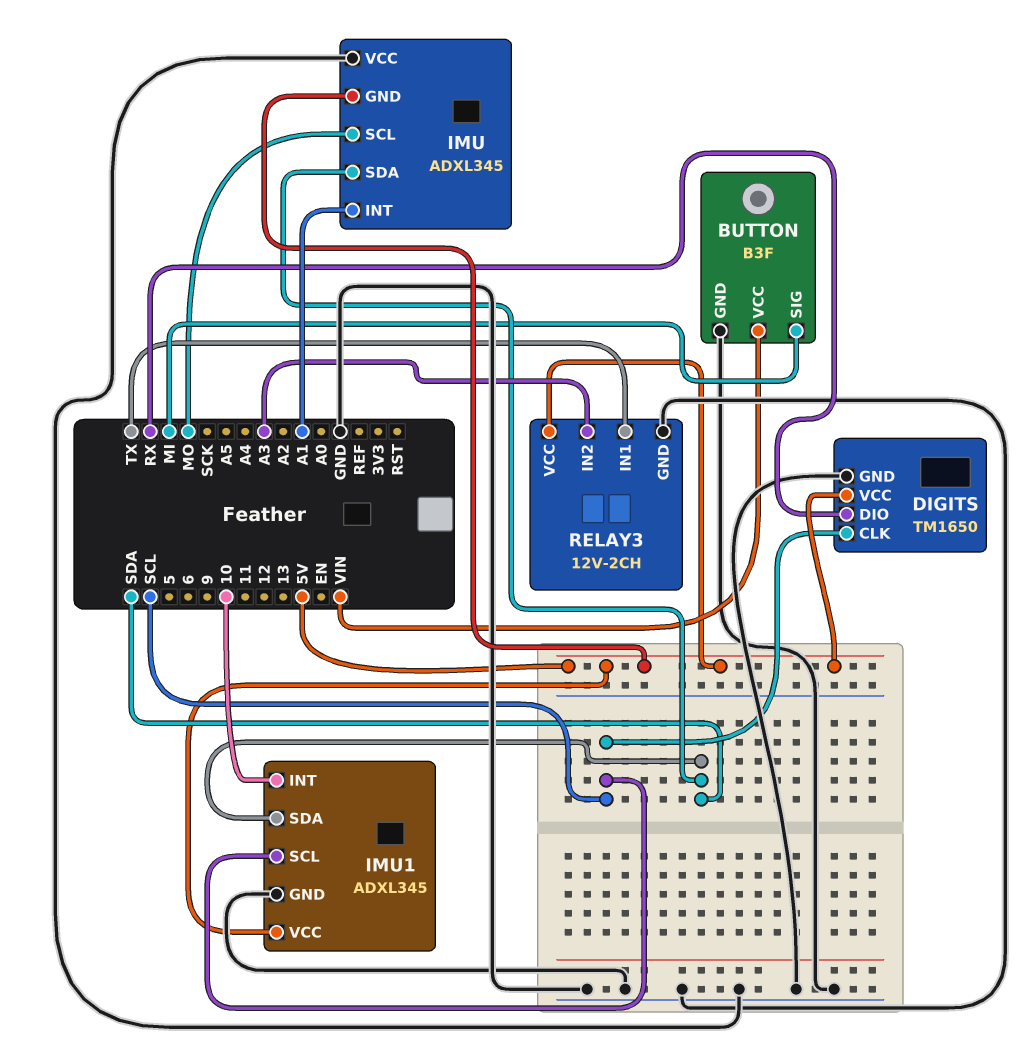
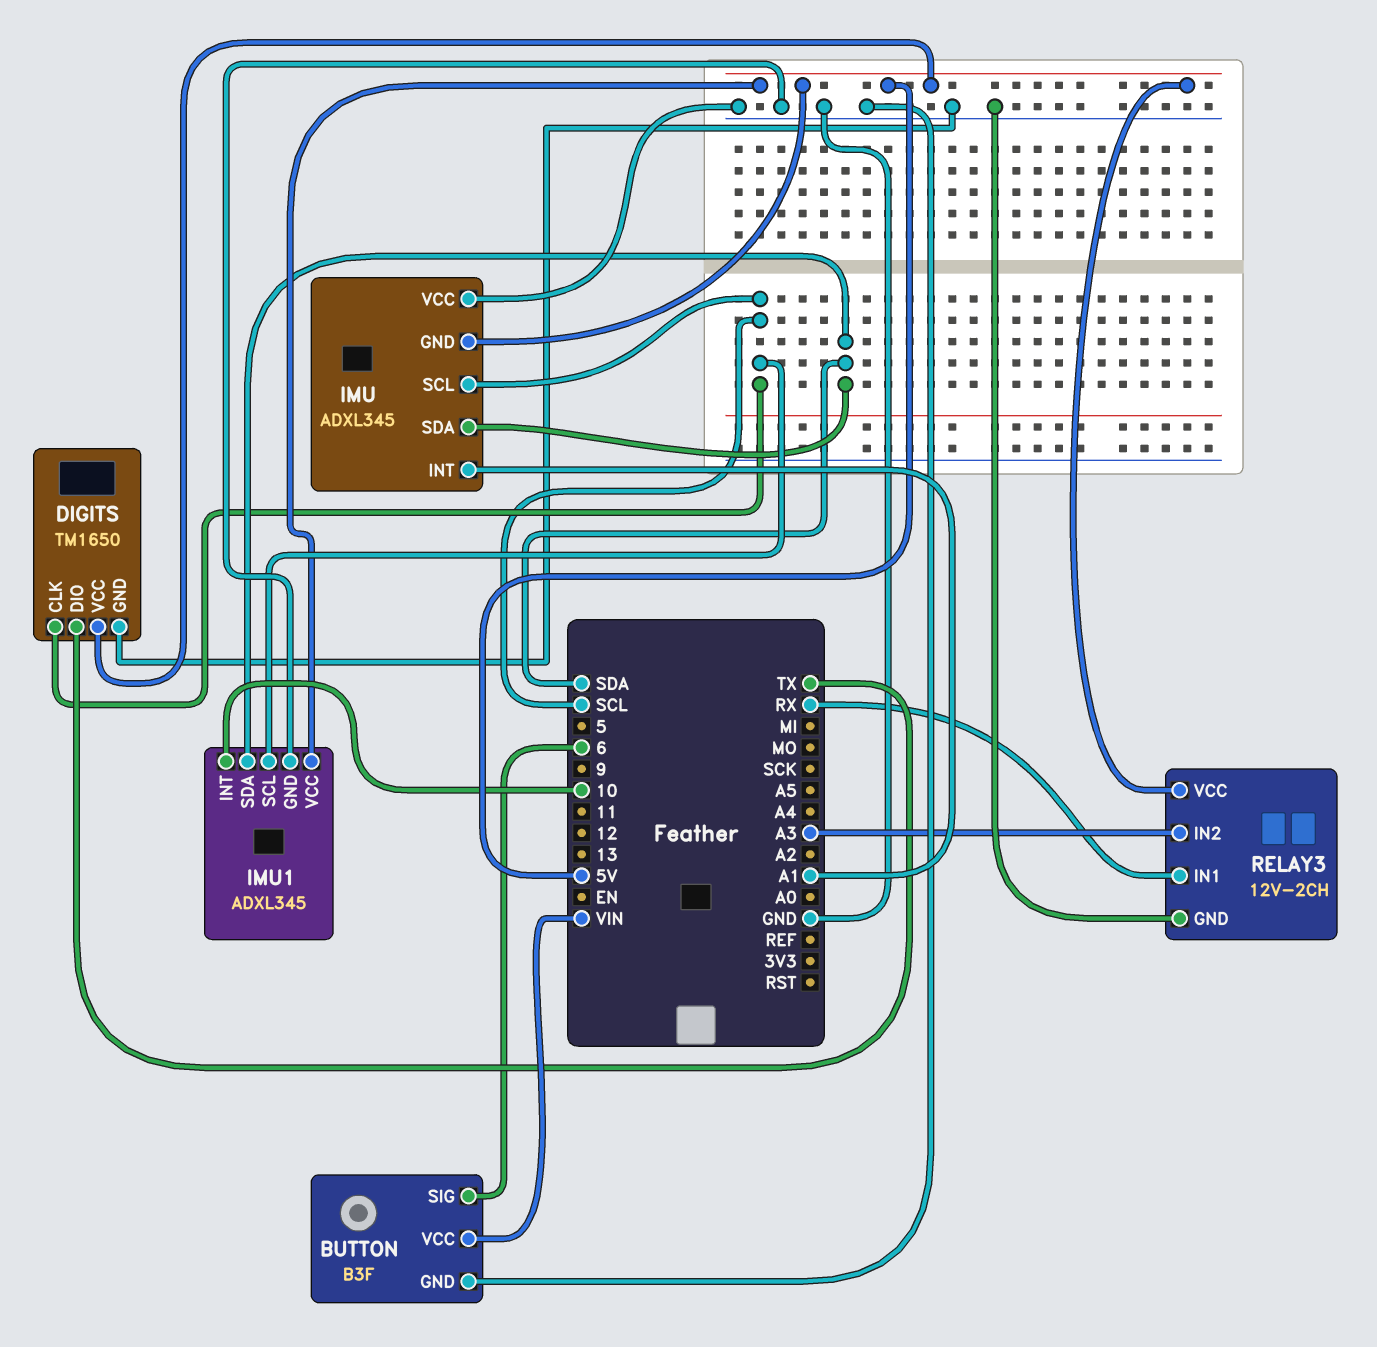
BUTTON pin SIG: MI -> 6
DIGITS pin DIO: RX -> TX
IMU pin SCL: MO -> SCL
RELAY3 pin IN1: TX -> RX

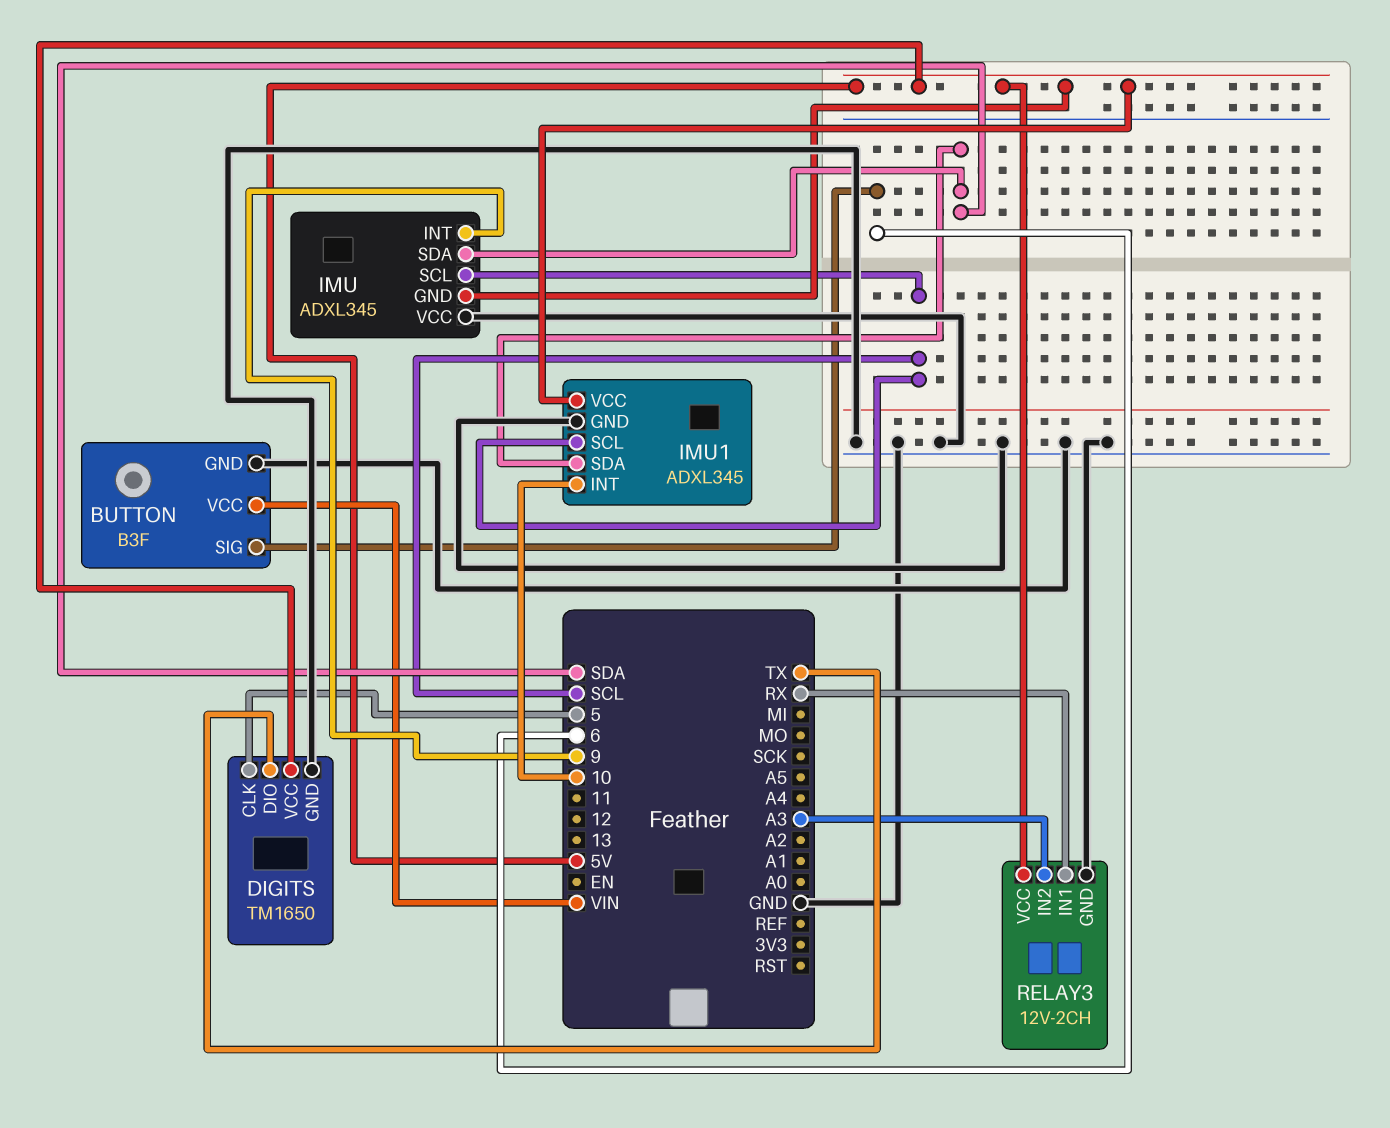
DIGITS pin CLK: SCL -> 5
IMU pin INT: A1 -> 9

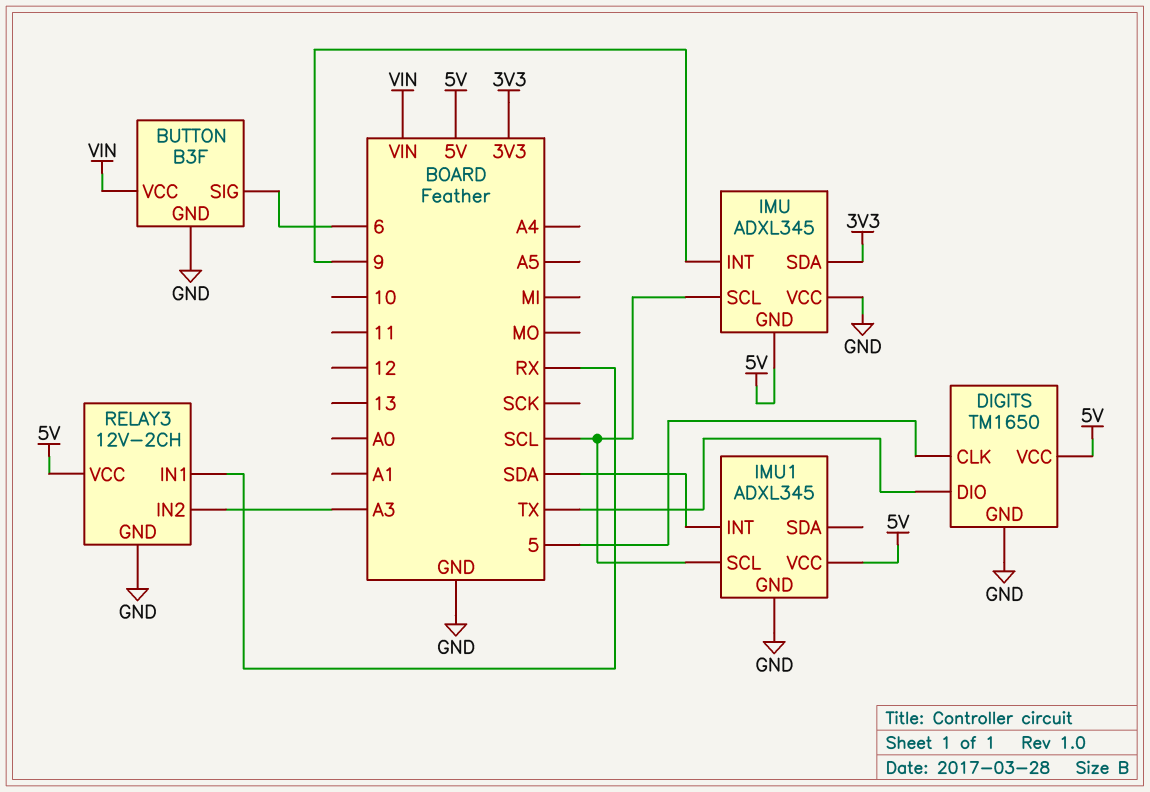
IMU pin SDA: SDA -> 3V3
IMU1 pin INT: 10 -> SDA
IMU1 pin SDA: SDA -> none

